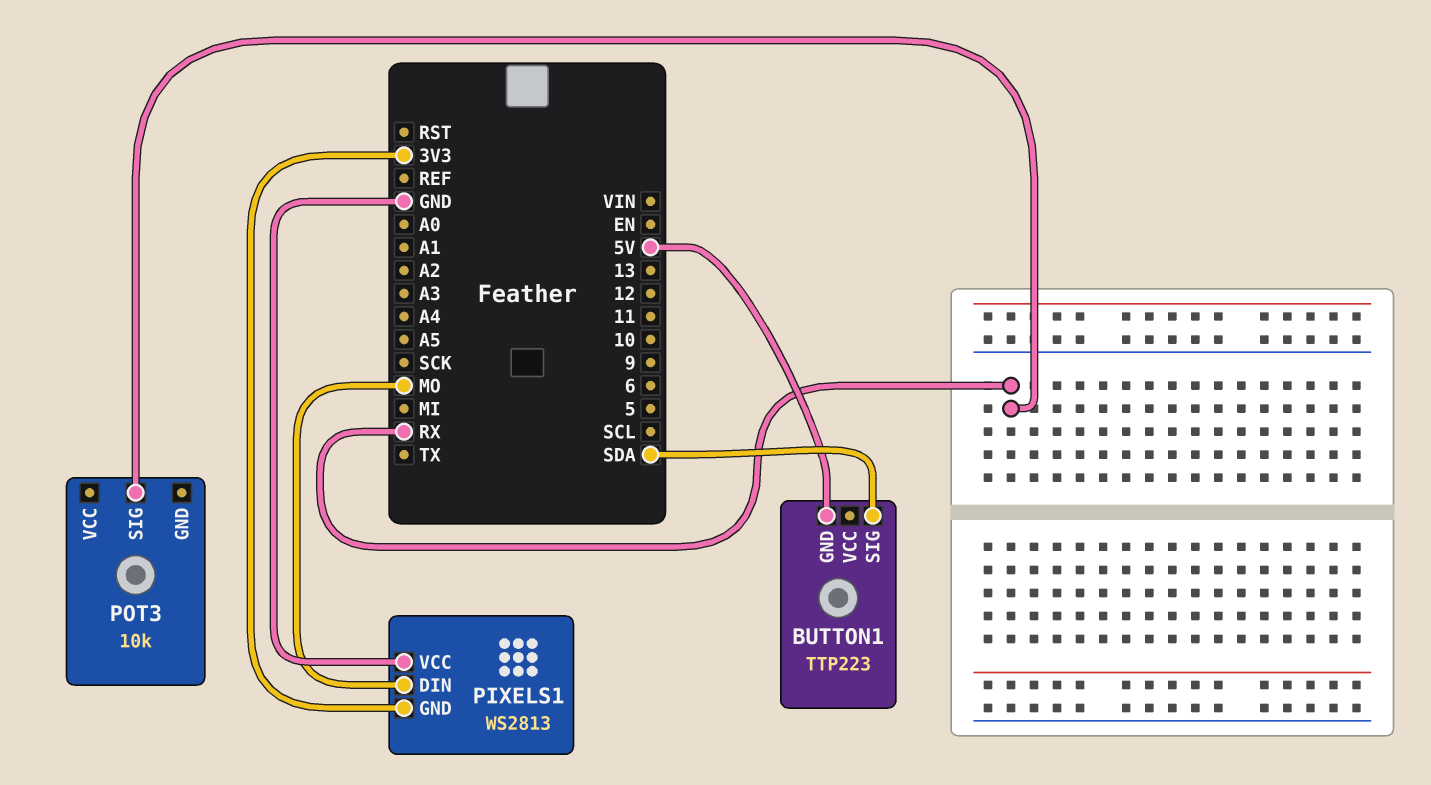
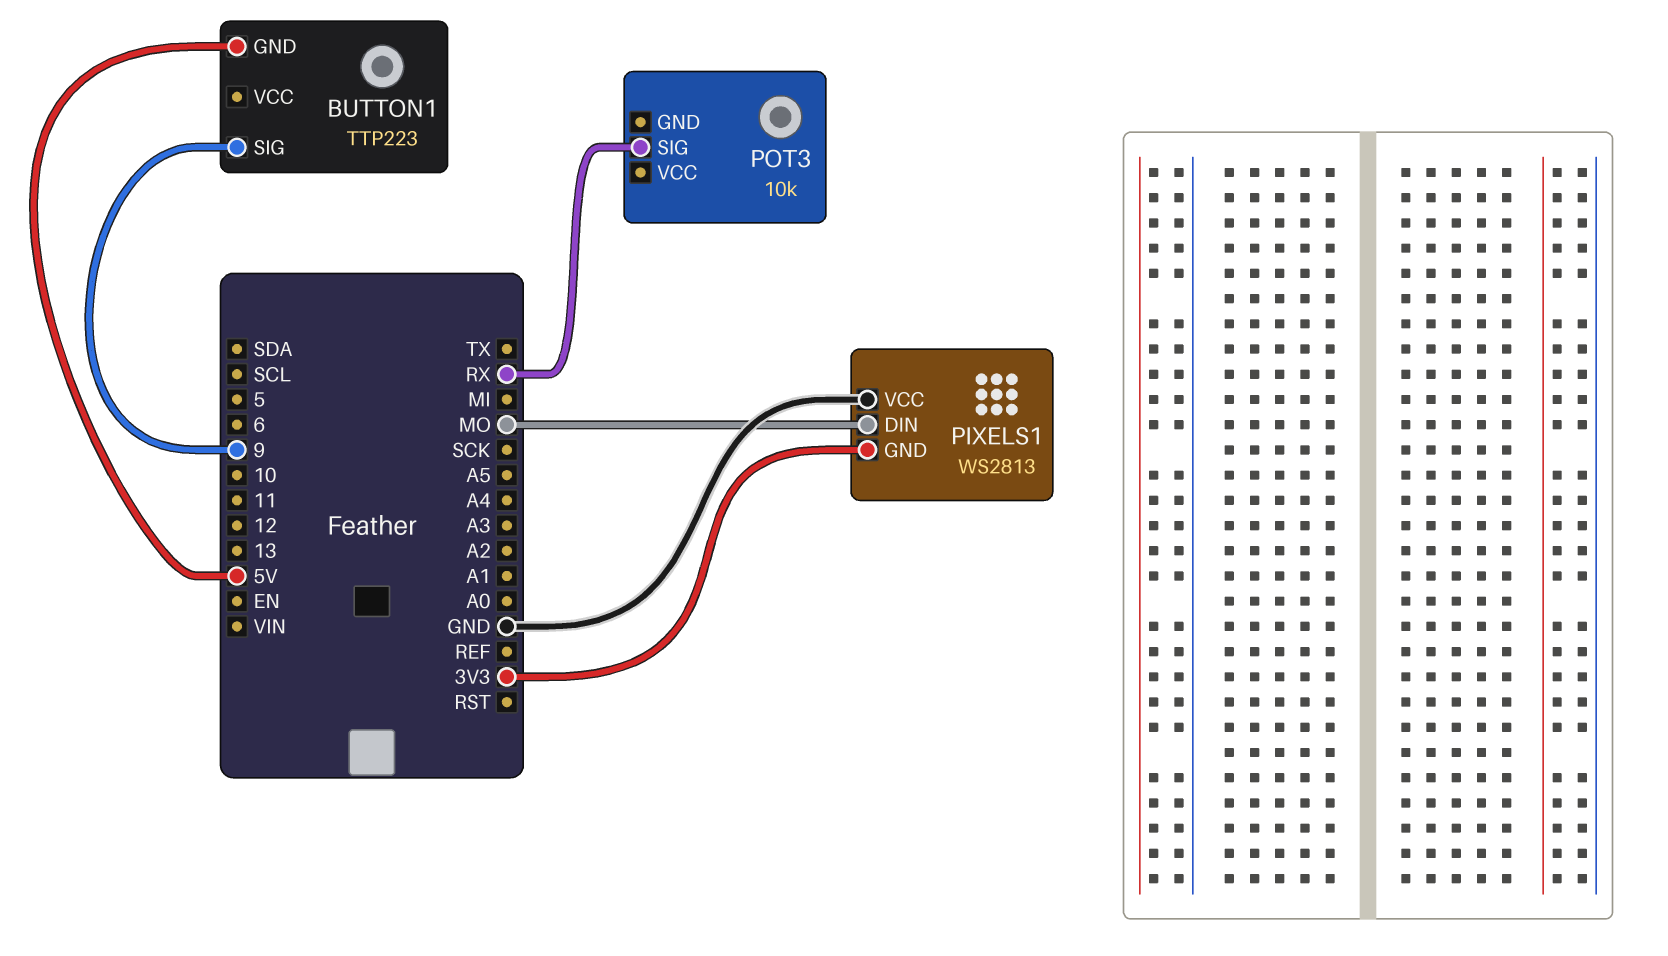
BUTTON1 pin SIG: SDA -> 9

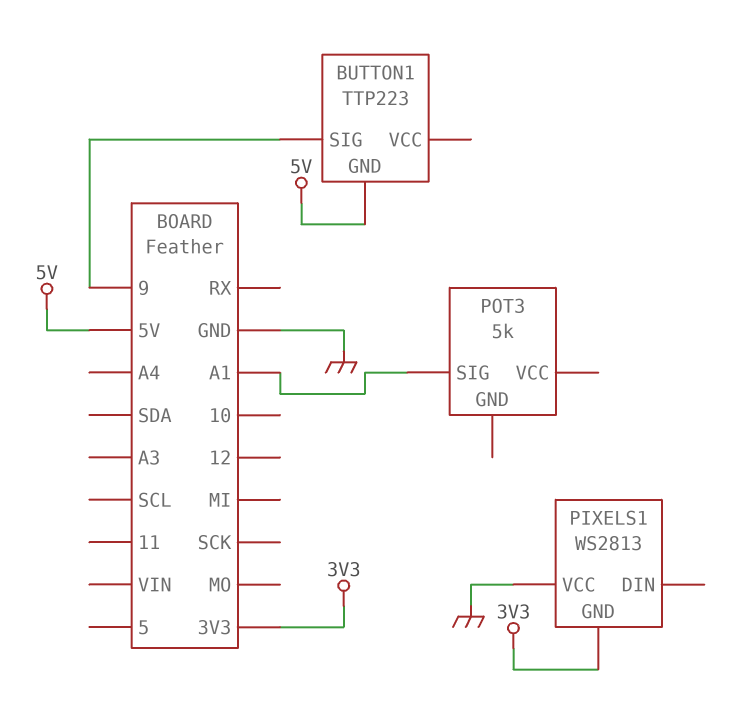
PIXELS1 pin DIN: MO -> none
POT3: 10k -> 5k
POT3 pin SIG: RX -> A1

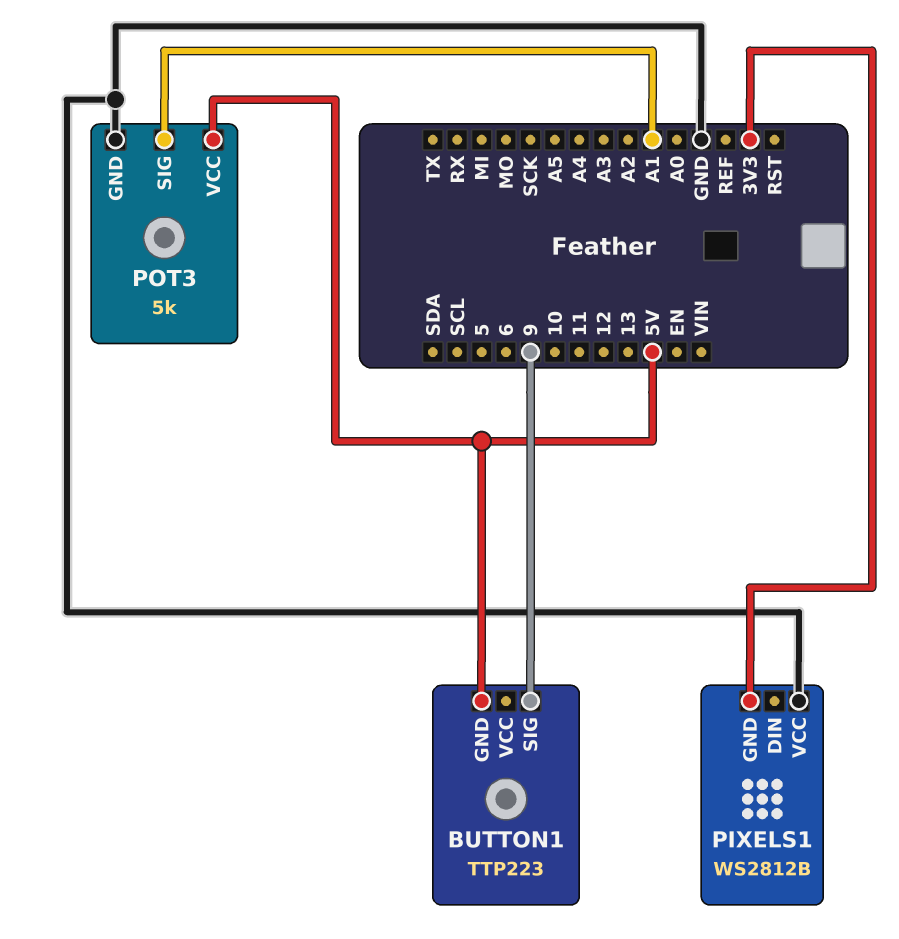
PIXELS1: WS2813 -> WS2812B
POT3 pin GND: none -> GND
POT3 pin VCC: none -> 5V

